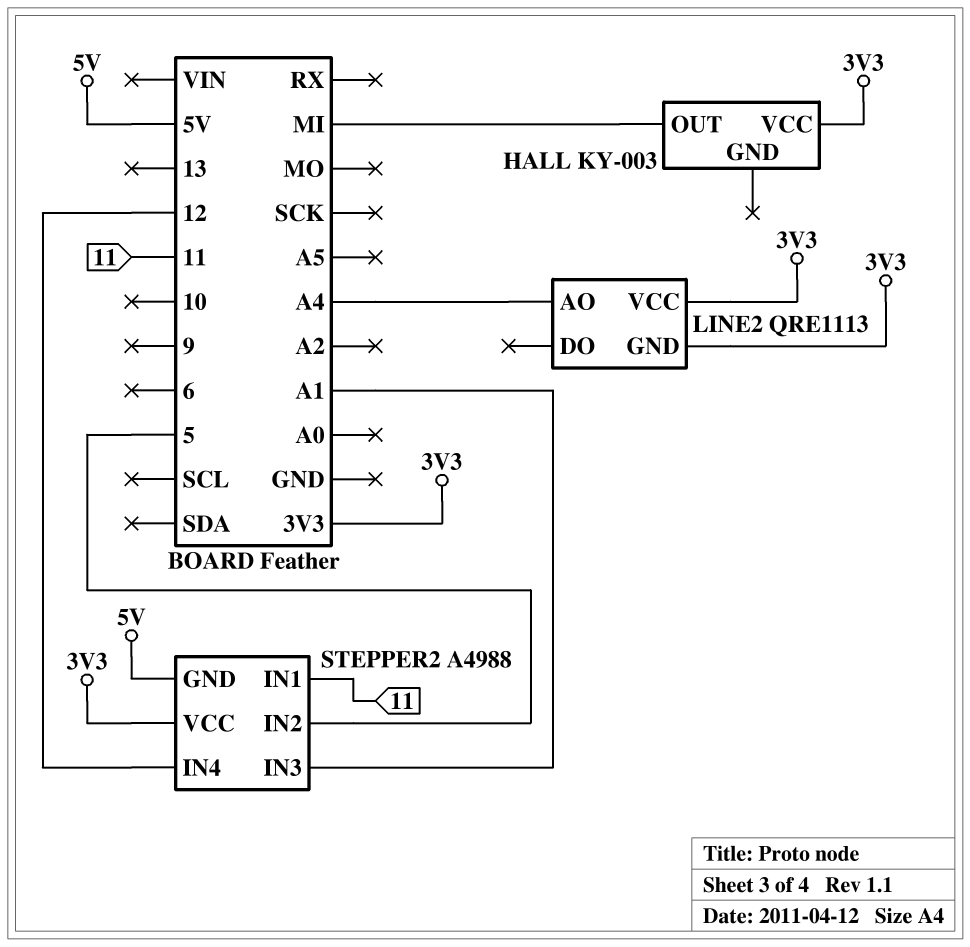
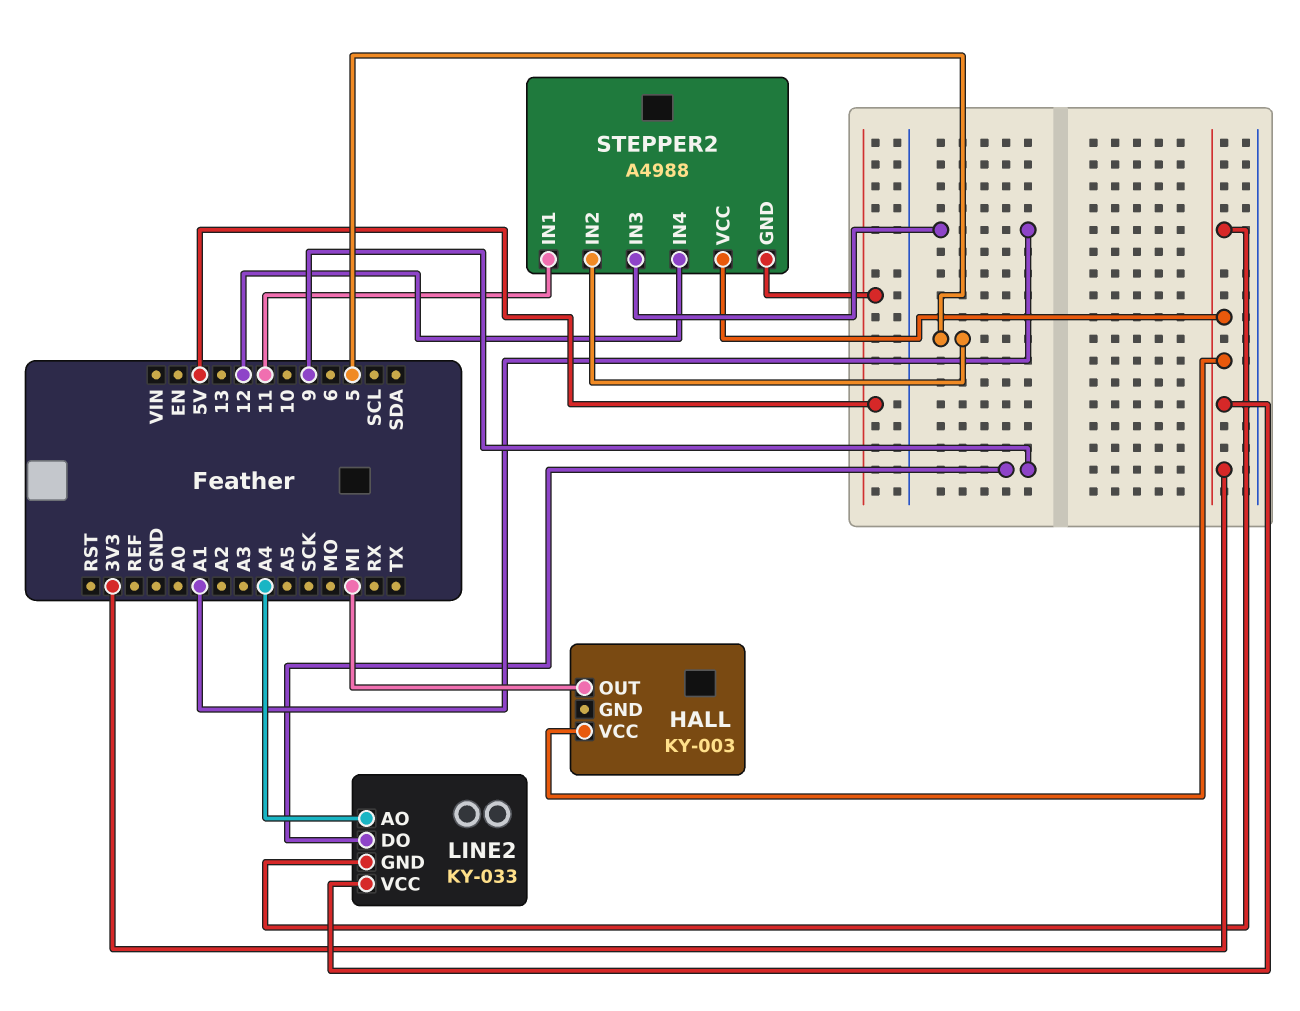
LINE2: QRE1113 -> KY-033
LINE2 pin DO: none -> 9

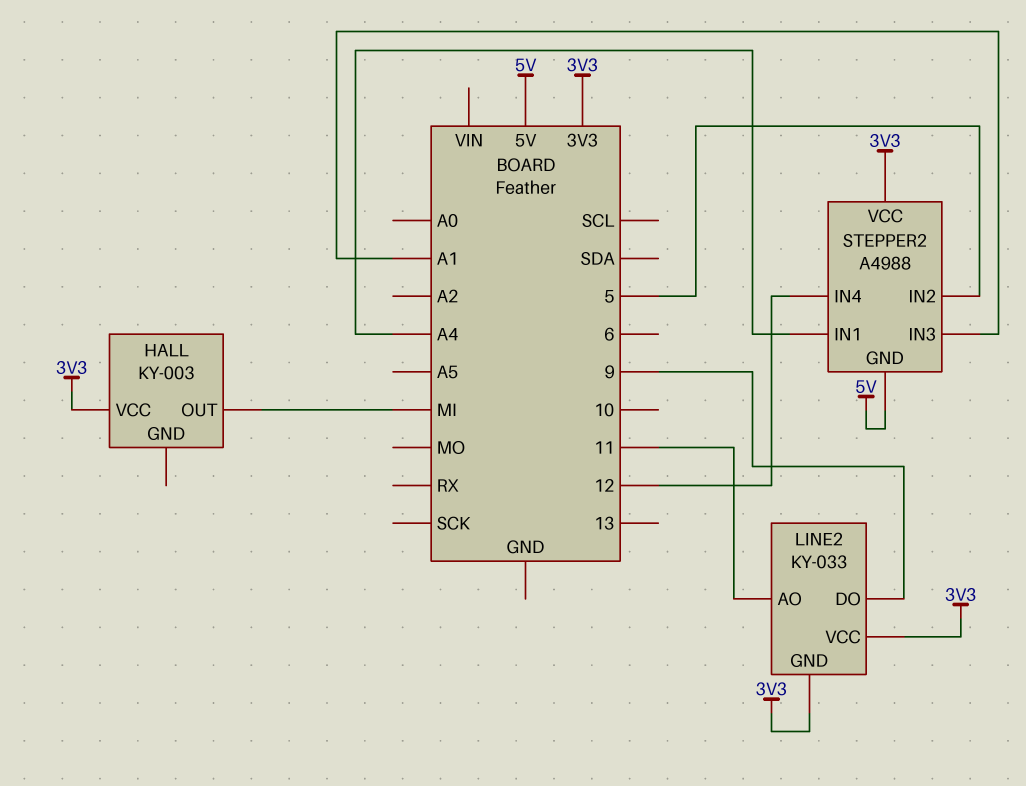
LINE2 pin AO: A4 -> 11
STEPPER2 pin IN1: 11 -> A4

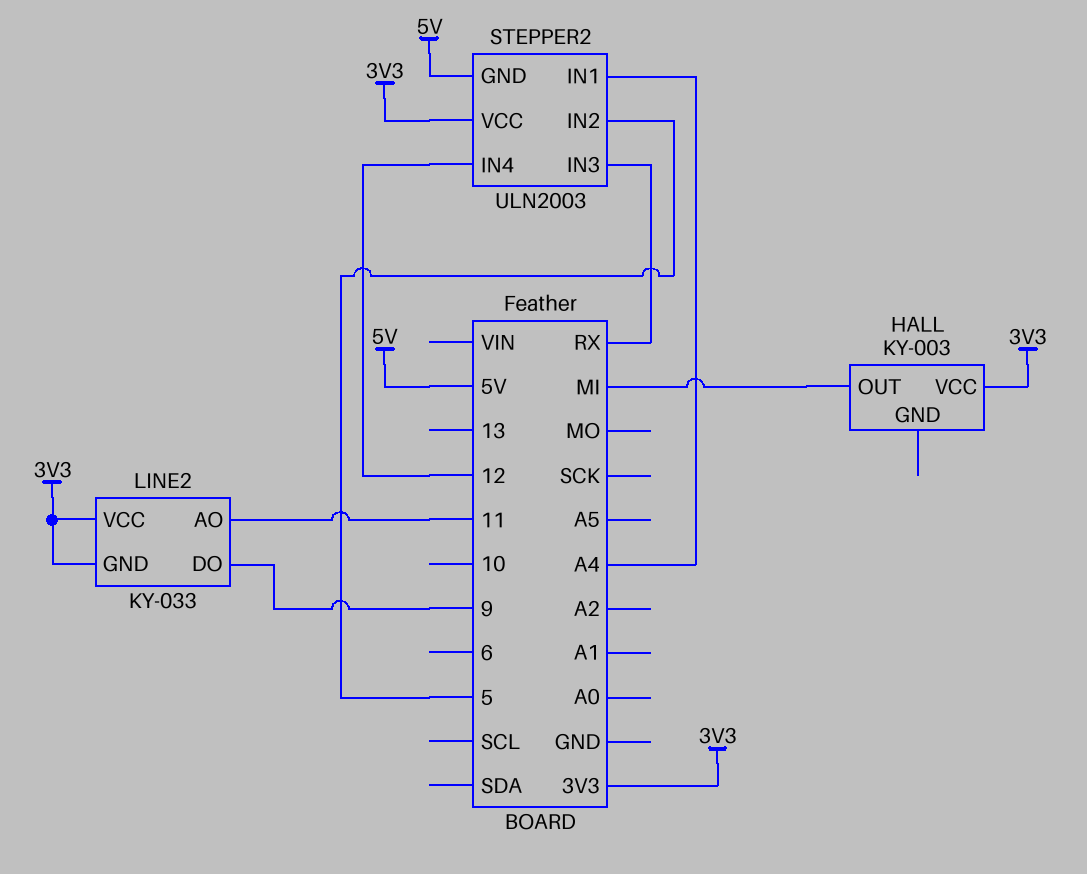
STEPPER2: A4988 -> ULN2003
STEPPER2 pin IN3: A1 -> RX

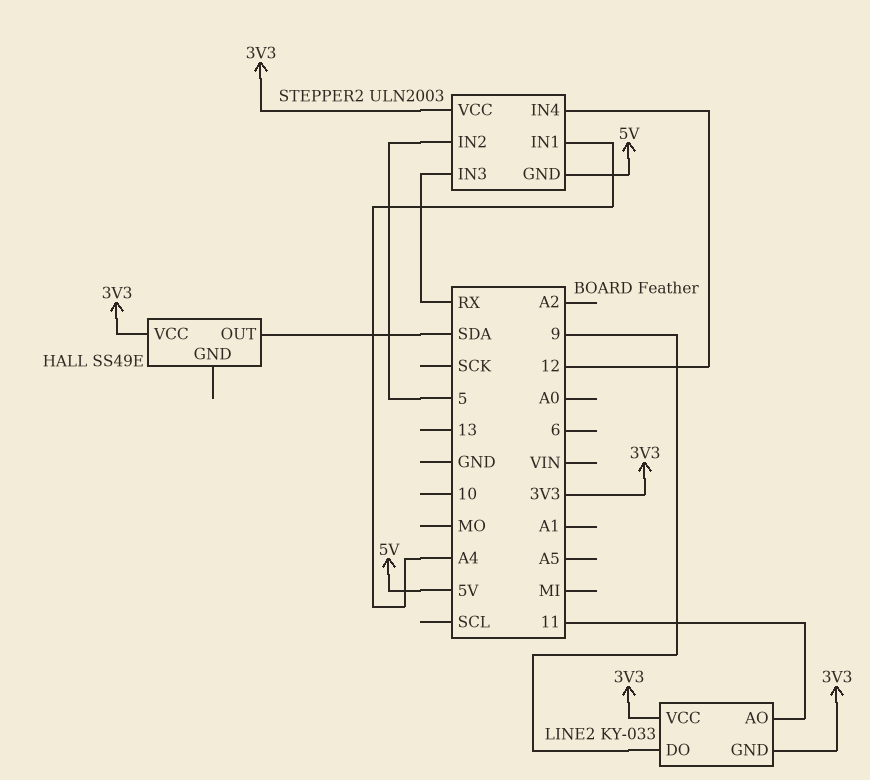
HALL: KY-003 -> SS49E
HALL pin OUT: MI -> SDA

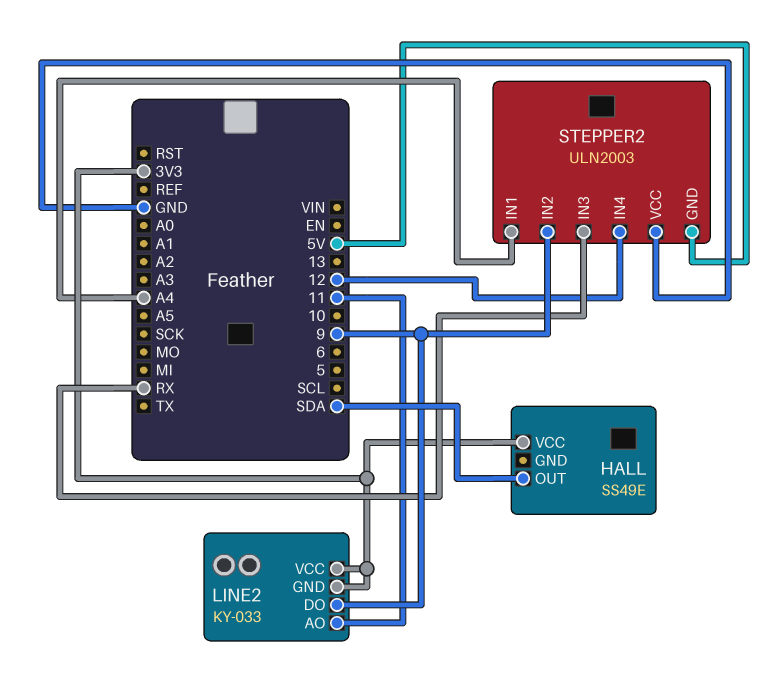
STEPPER2 pin IN2: 5 -> 9
STEPPER2 pin VCC: 3V3 -> GND

